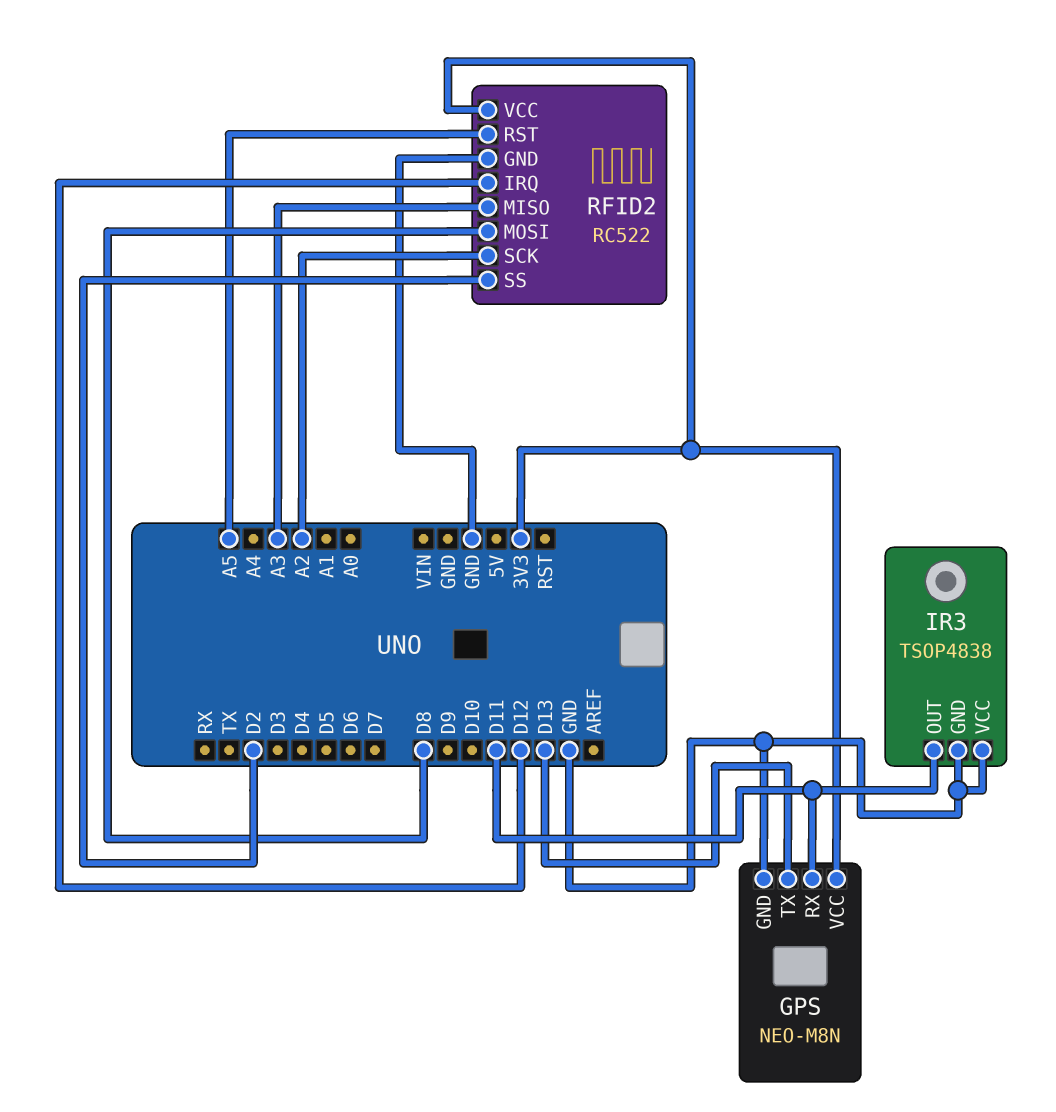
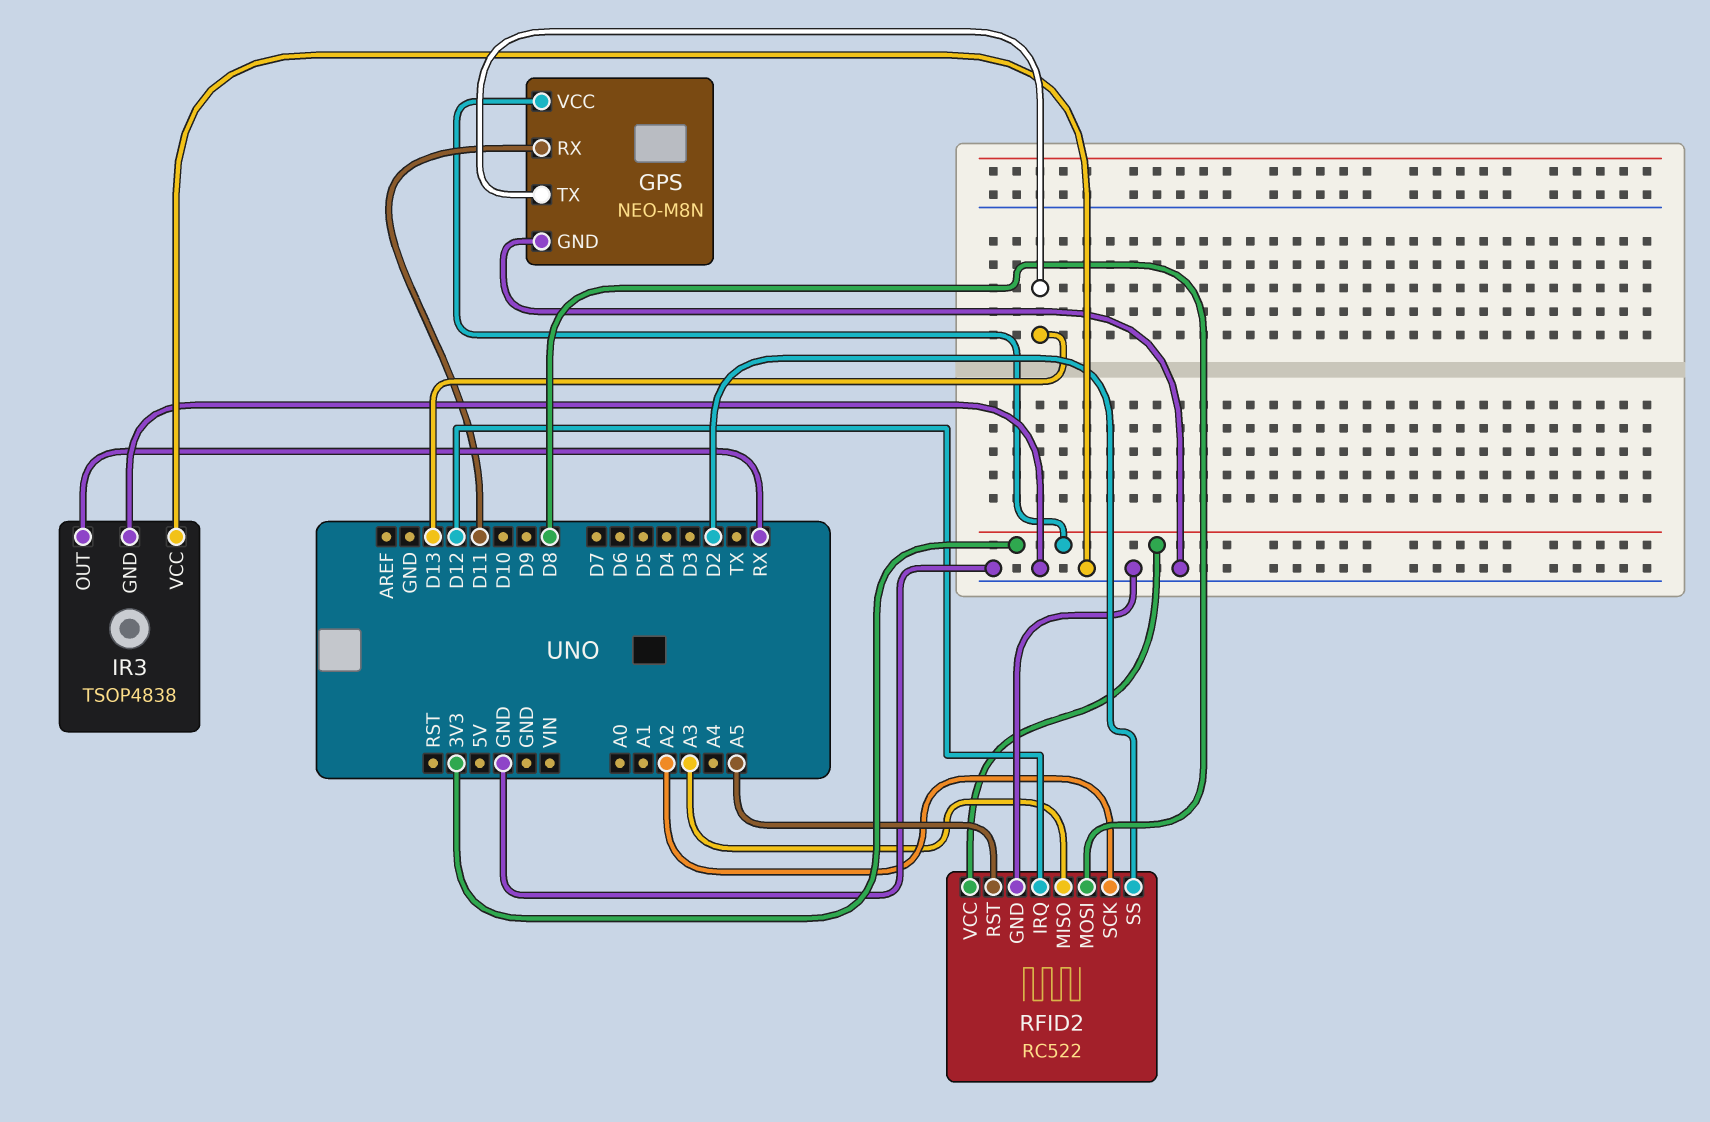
IR3 pin OUT: D11 -> RX

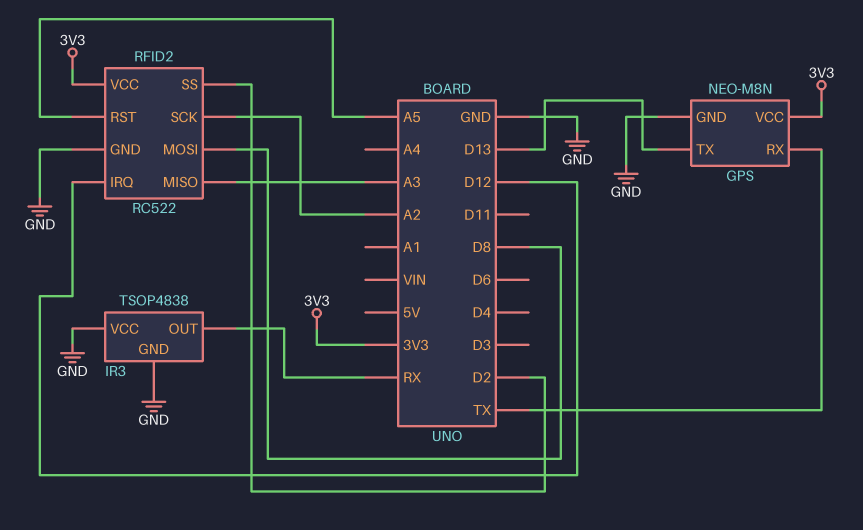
GPS pin RX: D11 -> TX

